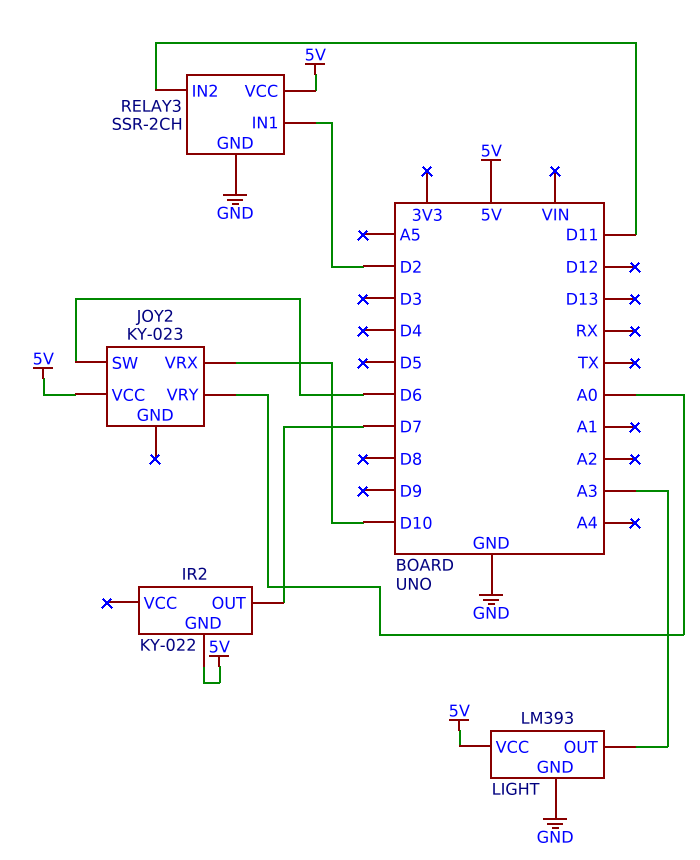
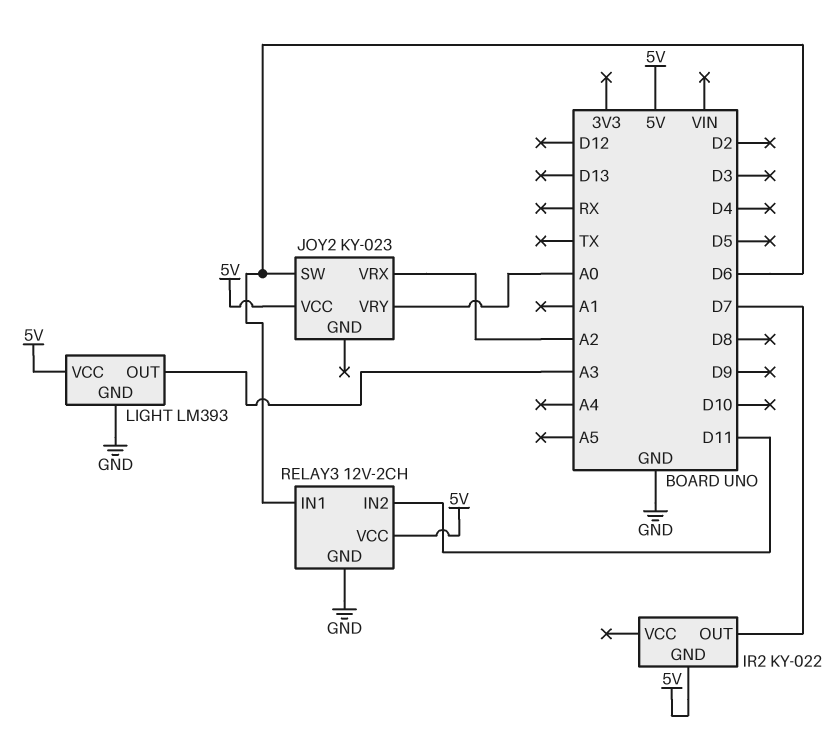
JOY2 pin VRX: D10 -> A2
RELAY3: SSR-2CH -> 12V-2CH
RELAY3 pin IN1: D2 -> D6

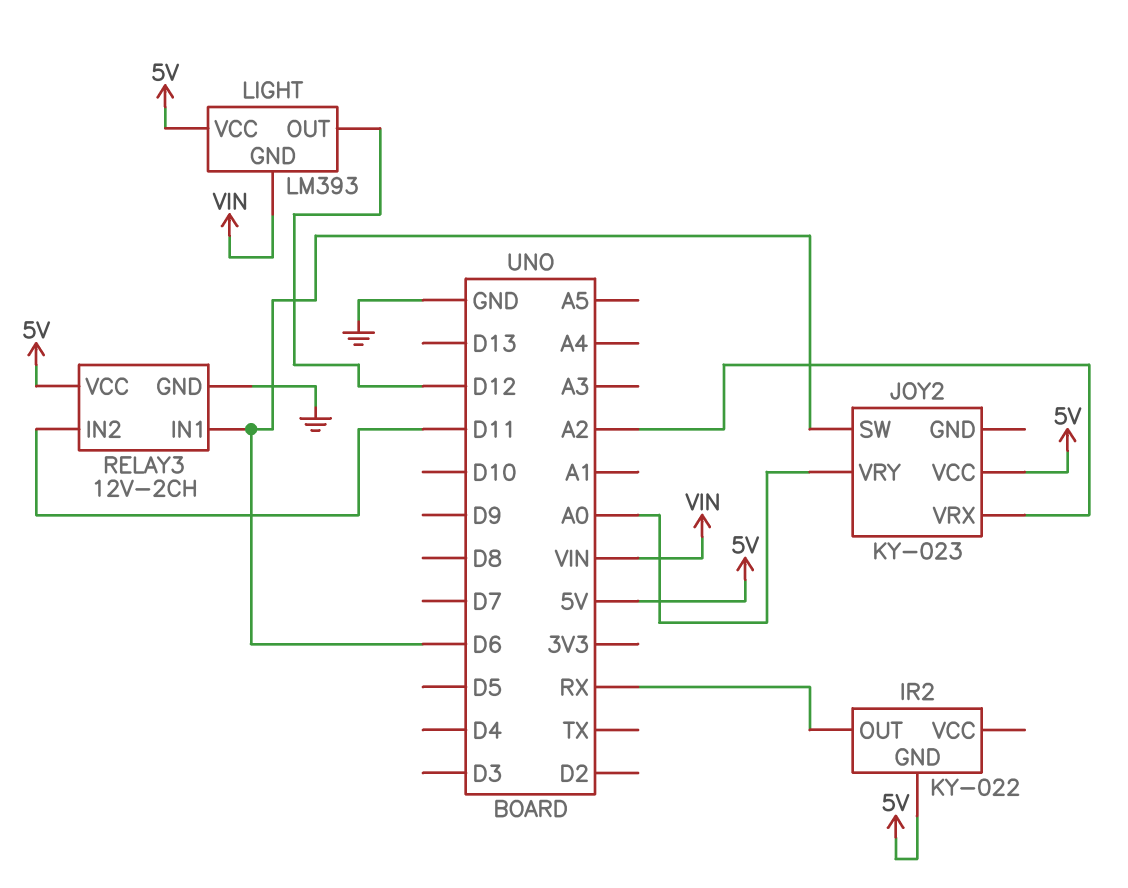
IR2 pin OUT: D7 -> RX
LIGHT pin GND: GND -> VIN
LIGHT pin OUT: A3 -> D12

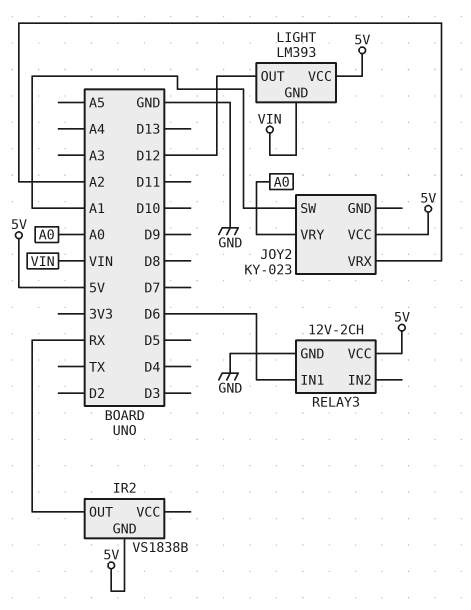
IR2: KY-022 -> VS1838B
JOY2 pin SW: D6 -> A1
RELAY3 pin IN2: D11 -> none

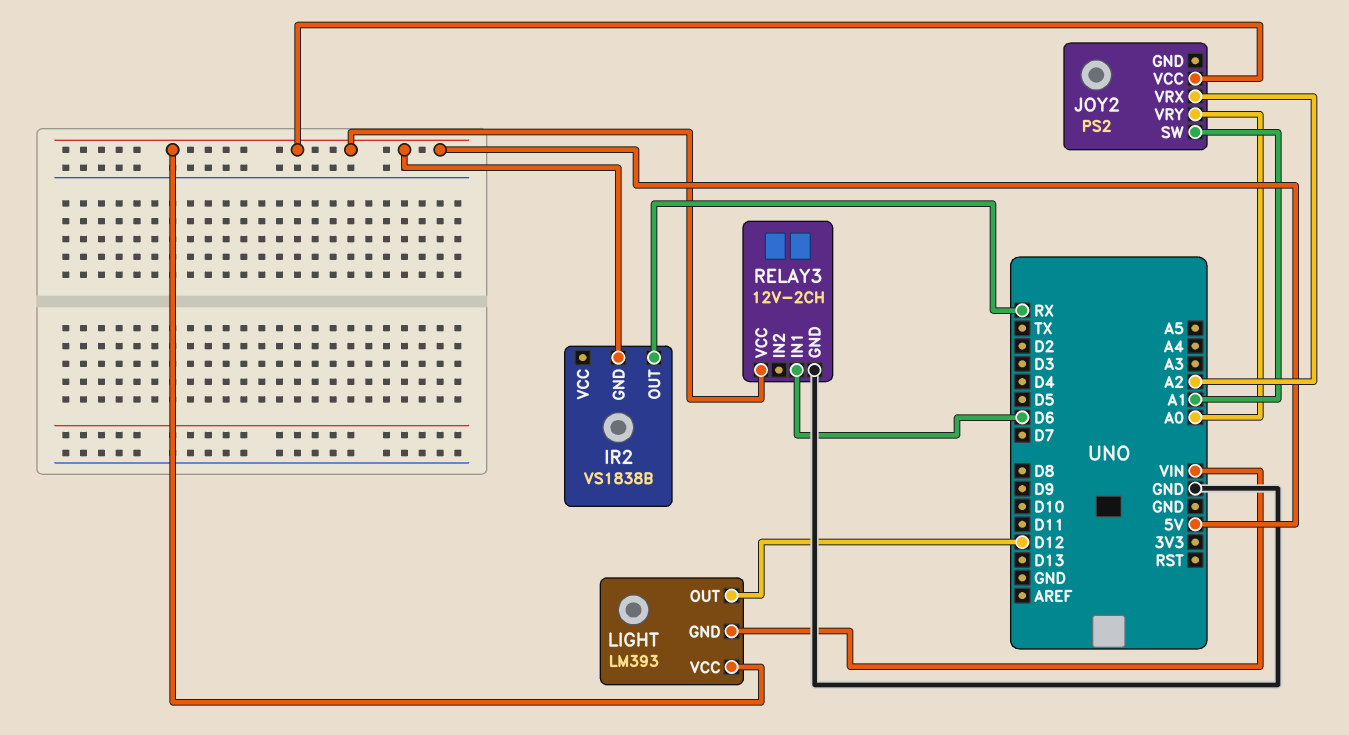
JOY2: KY-023 -> PS2

